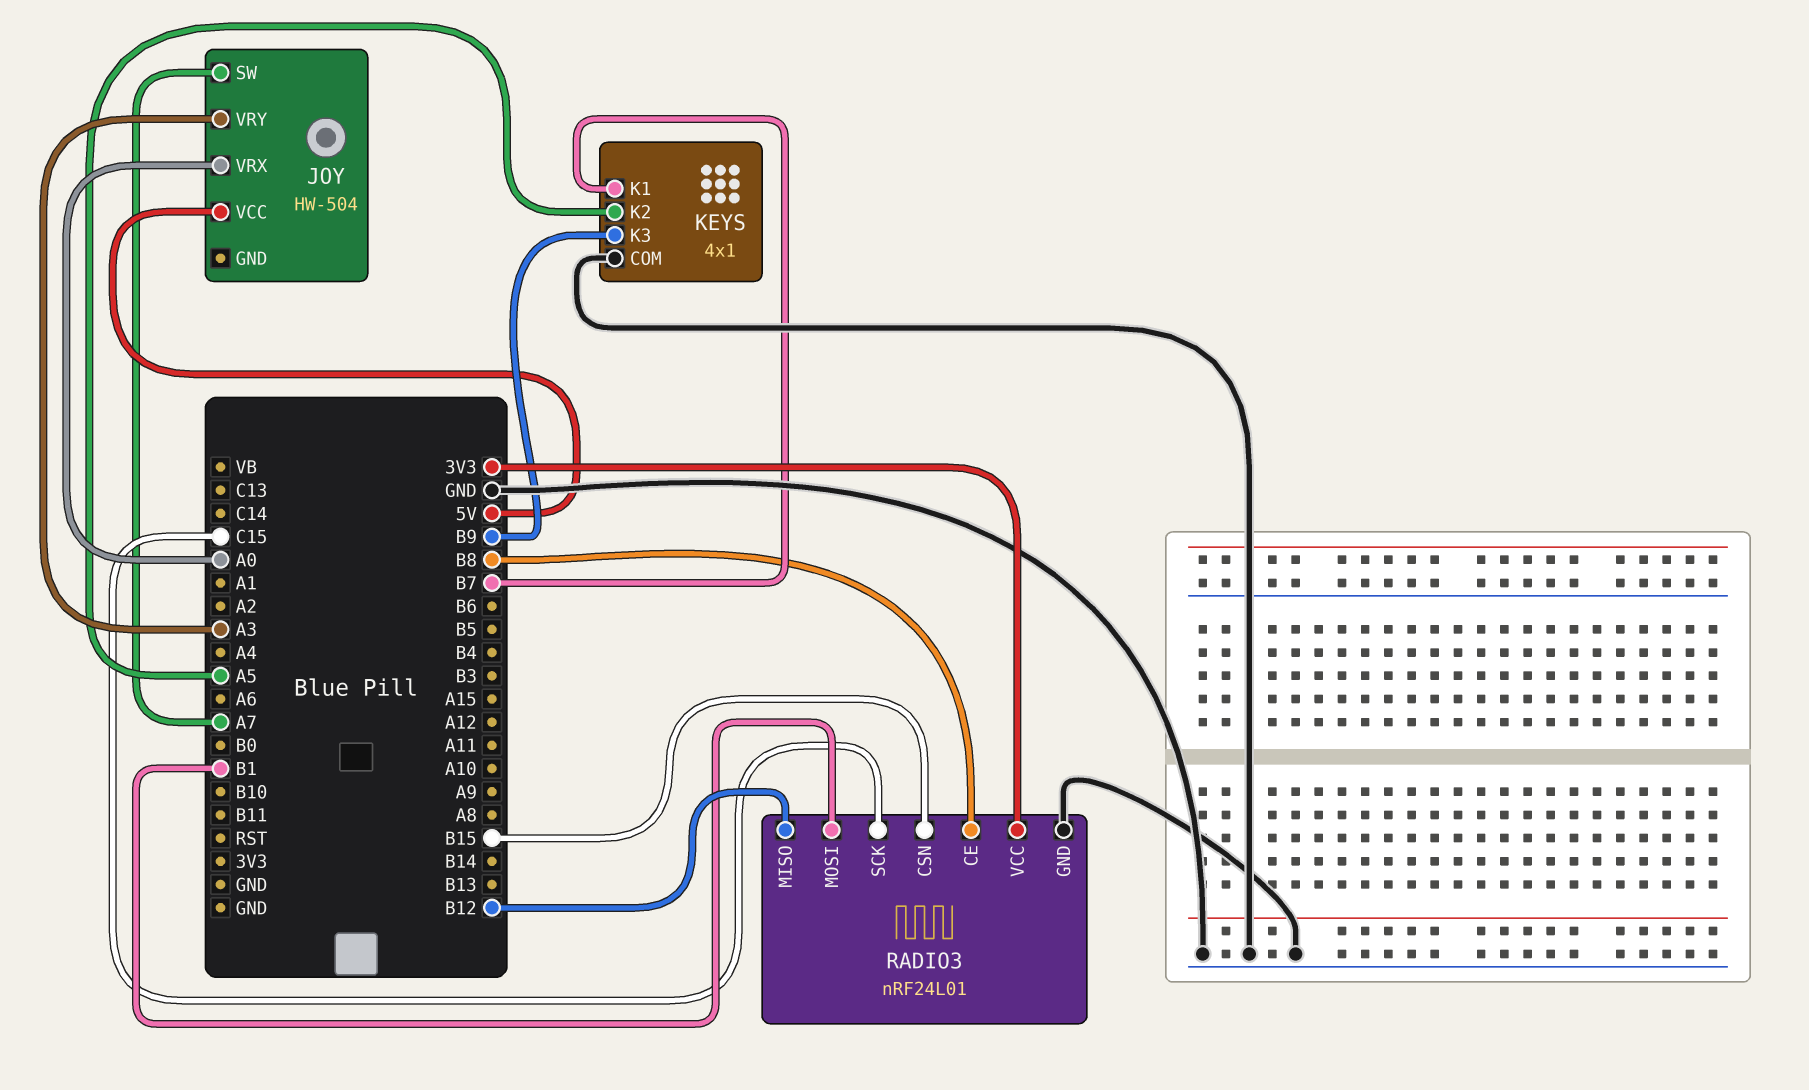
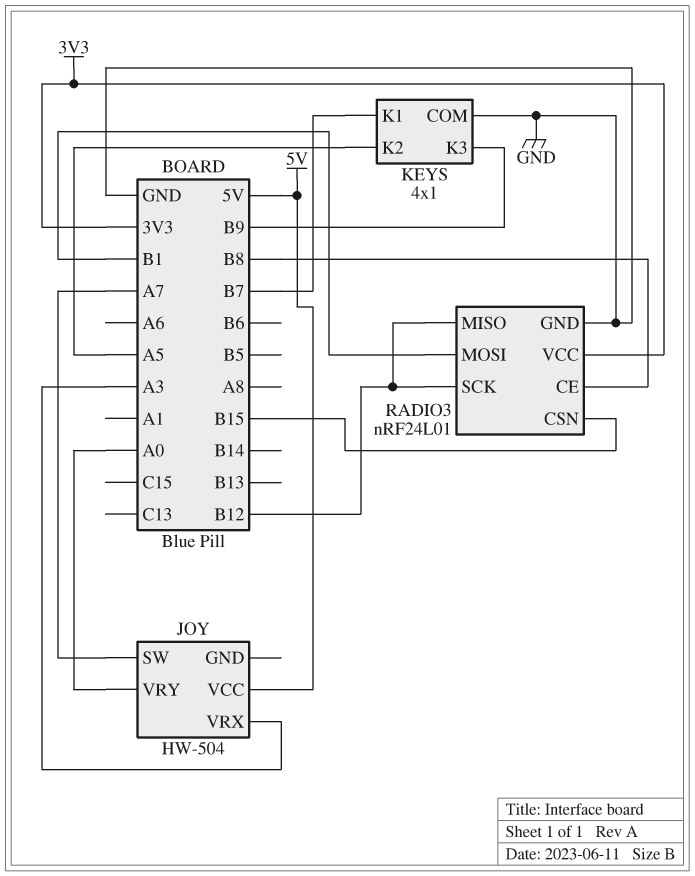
JOY pin VRX: A0 -> A3
JOY pin VRY: A3 -> A0
RADIO3 pin SCK: C15 -> B12

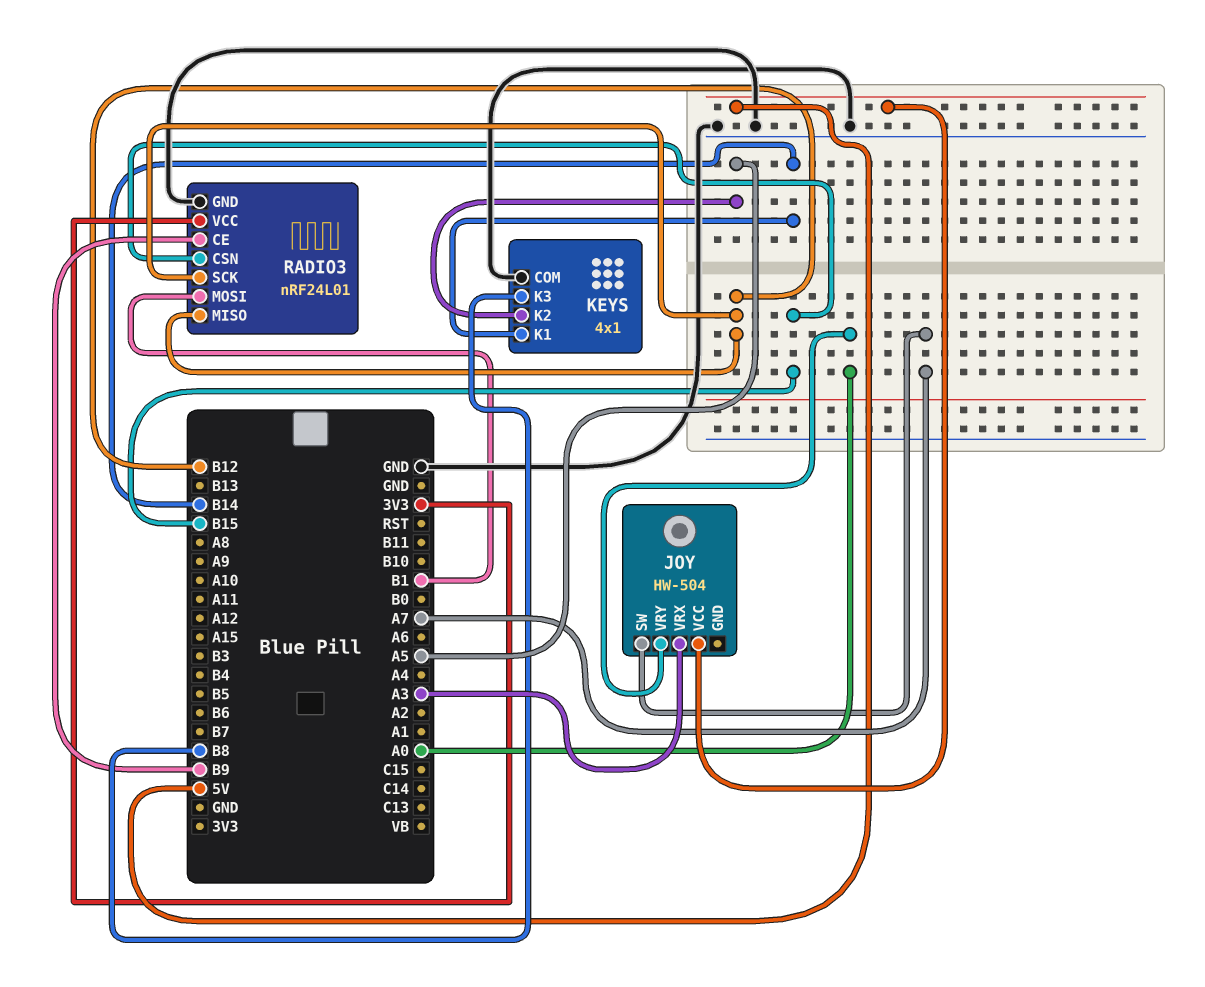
KEYS pin K1: B7 -> B14
KEYS pin K3: B9 -> B8
RADIO3 pin CE: B8 -> B9

